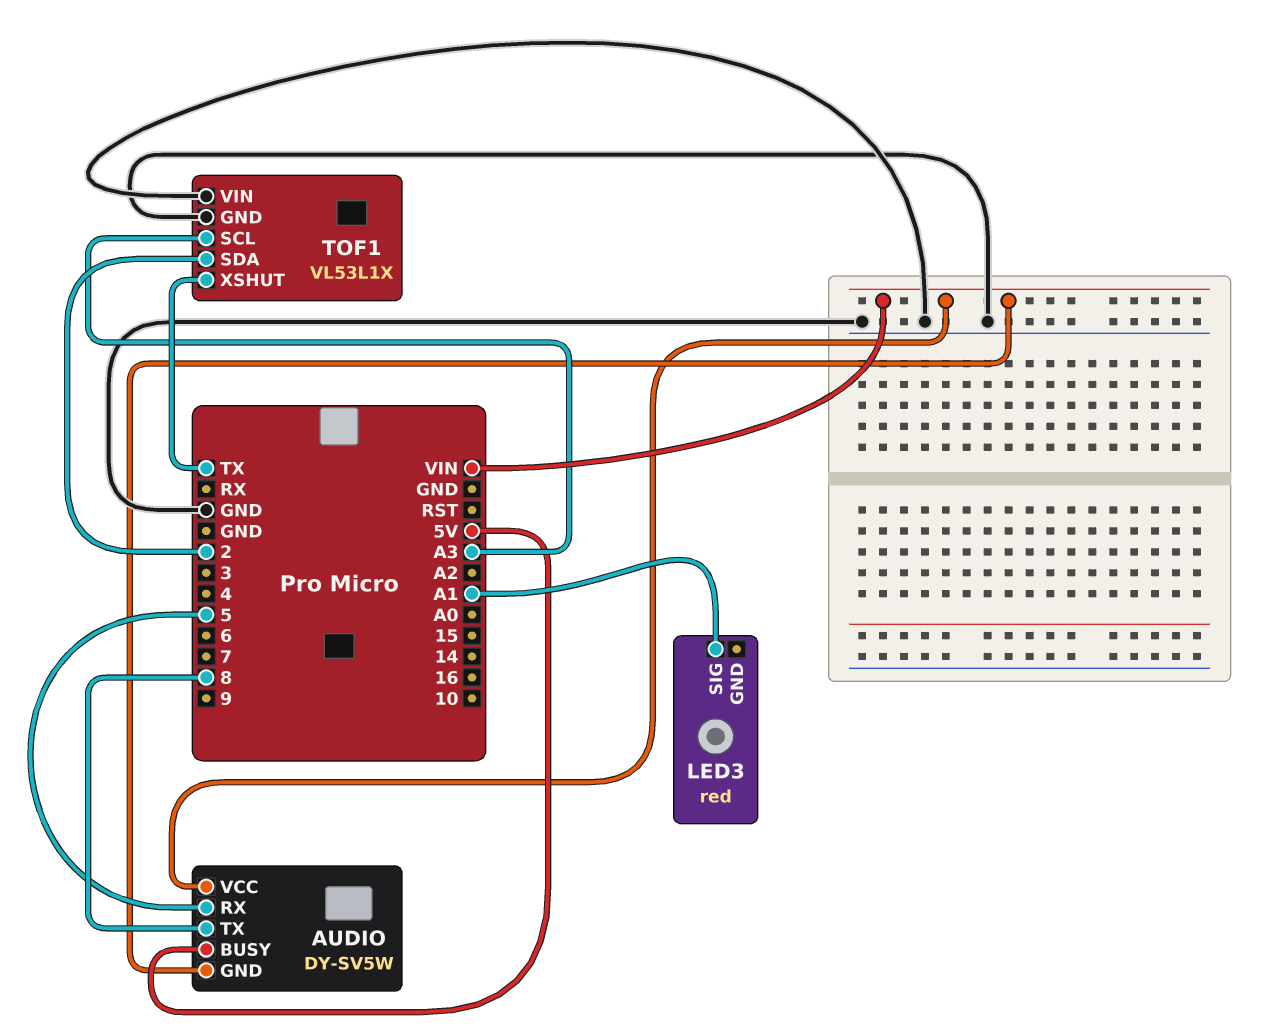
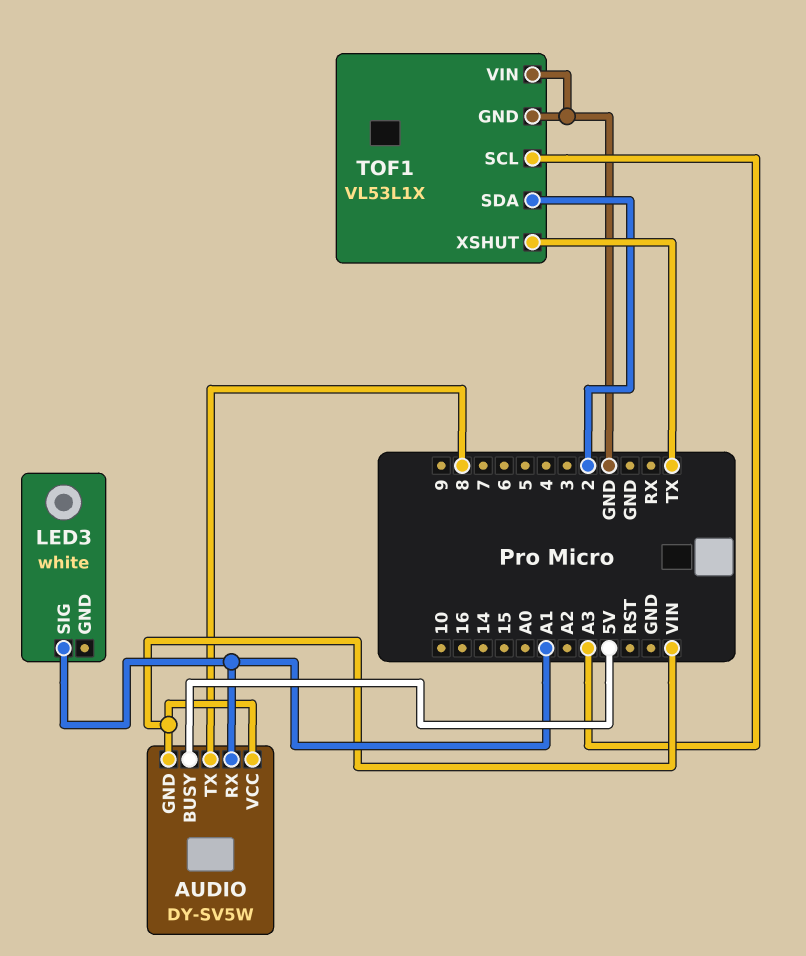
AUDIO pin RX: 5 -> A1
LED3: red -> white

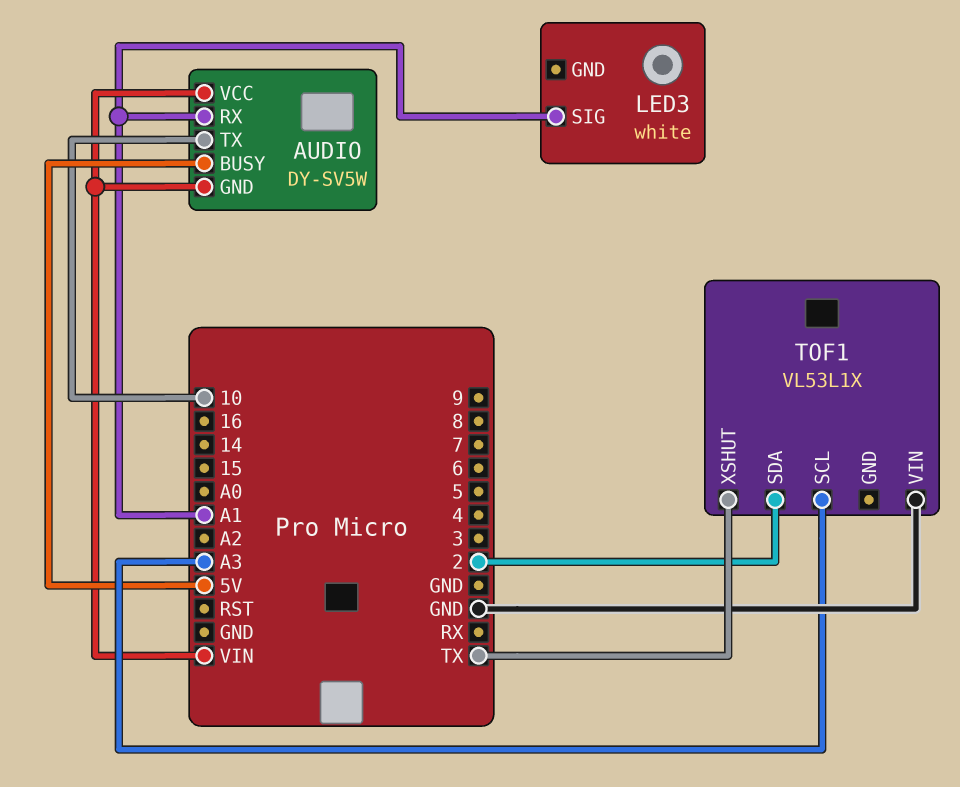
AUDIO pin TX: 8 -> 10
TOF1 pin GND: GND -> none

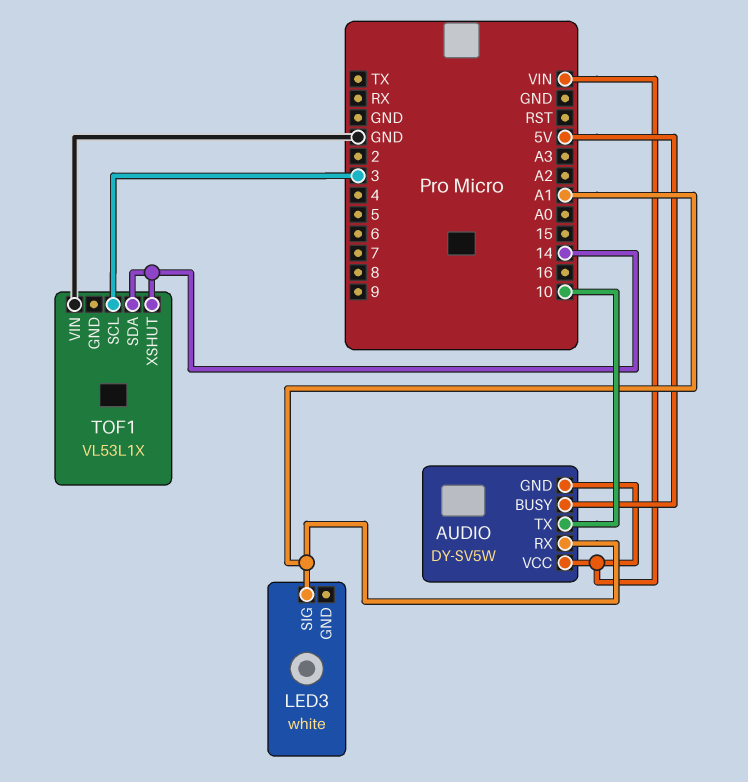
TOF1 pin SCL: A3 -> 3
TOF1 pin SDA: 2 -> 14
TOF1 pin XSHUT: TX -> 14

